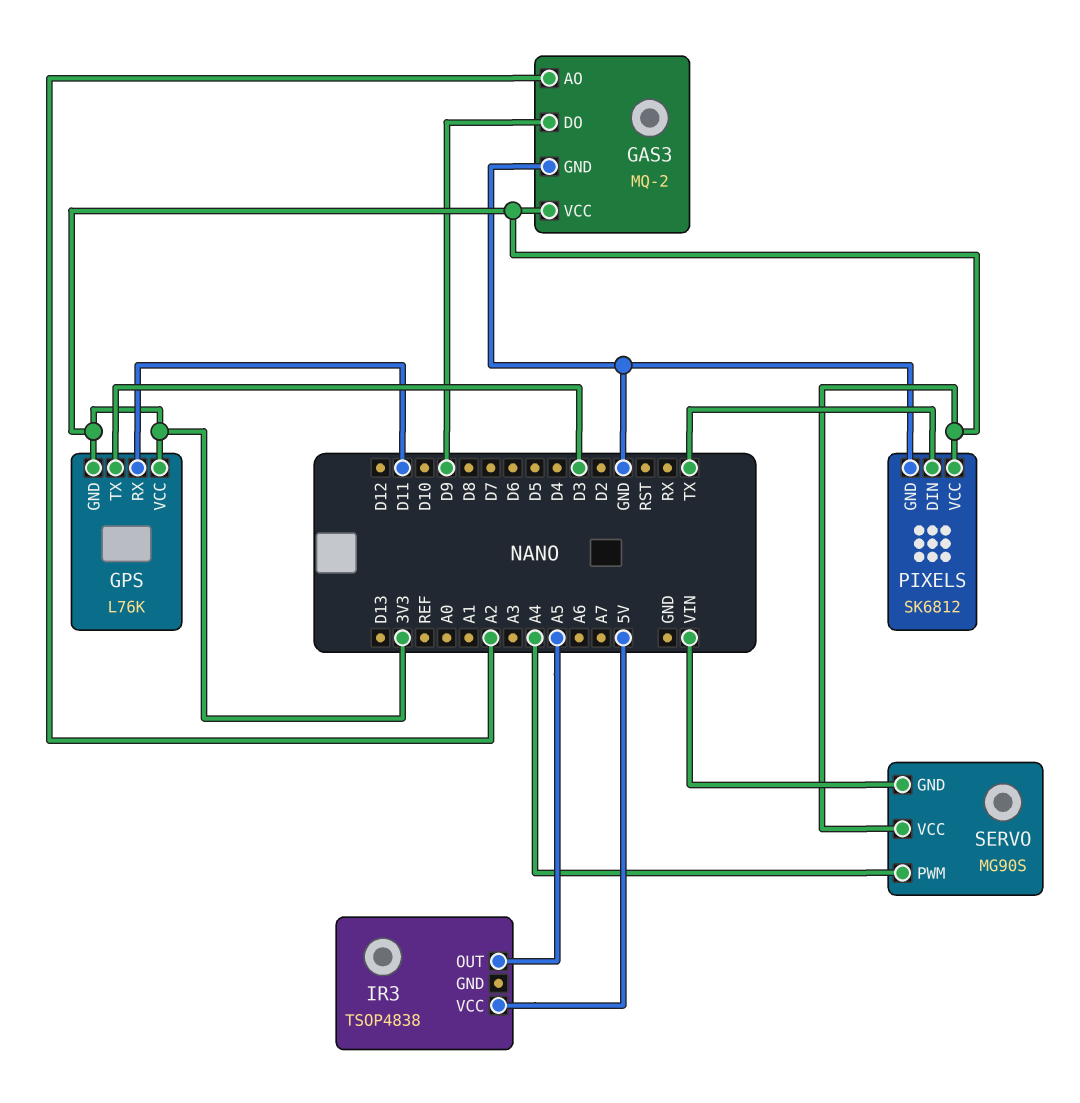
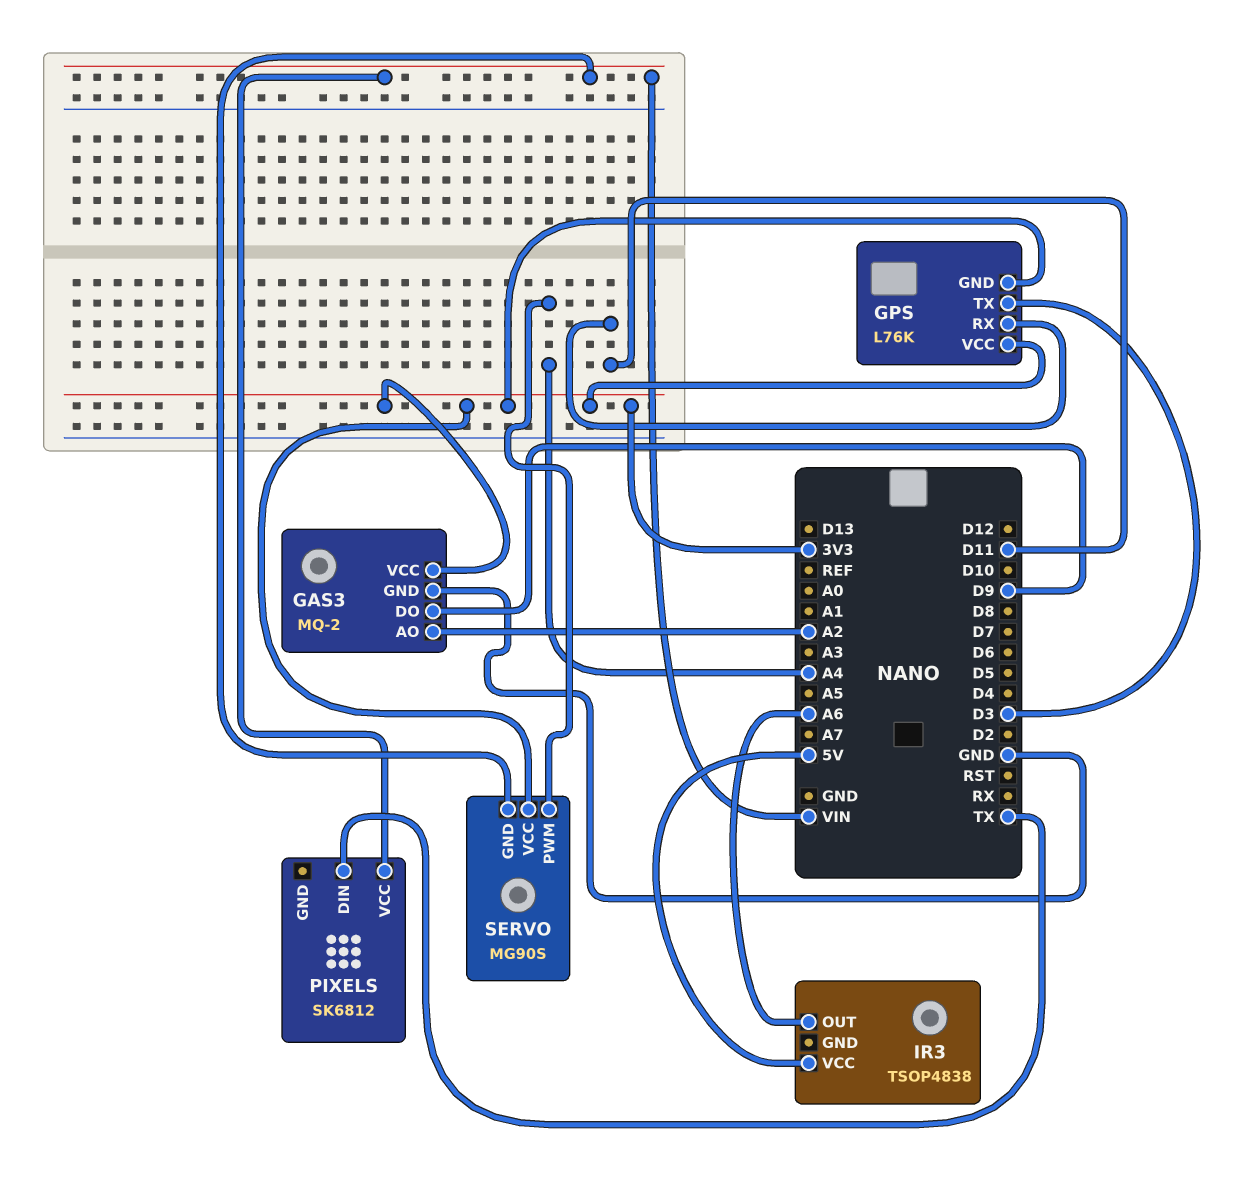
IR3 pin OUT: A5 -> A6
PIXELS pin GND: GND -> none
PIXELS pin VCC: 3V3 -> VIN

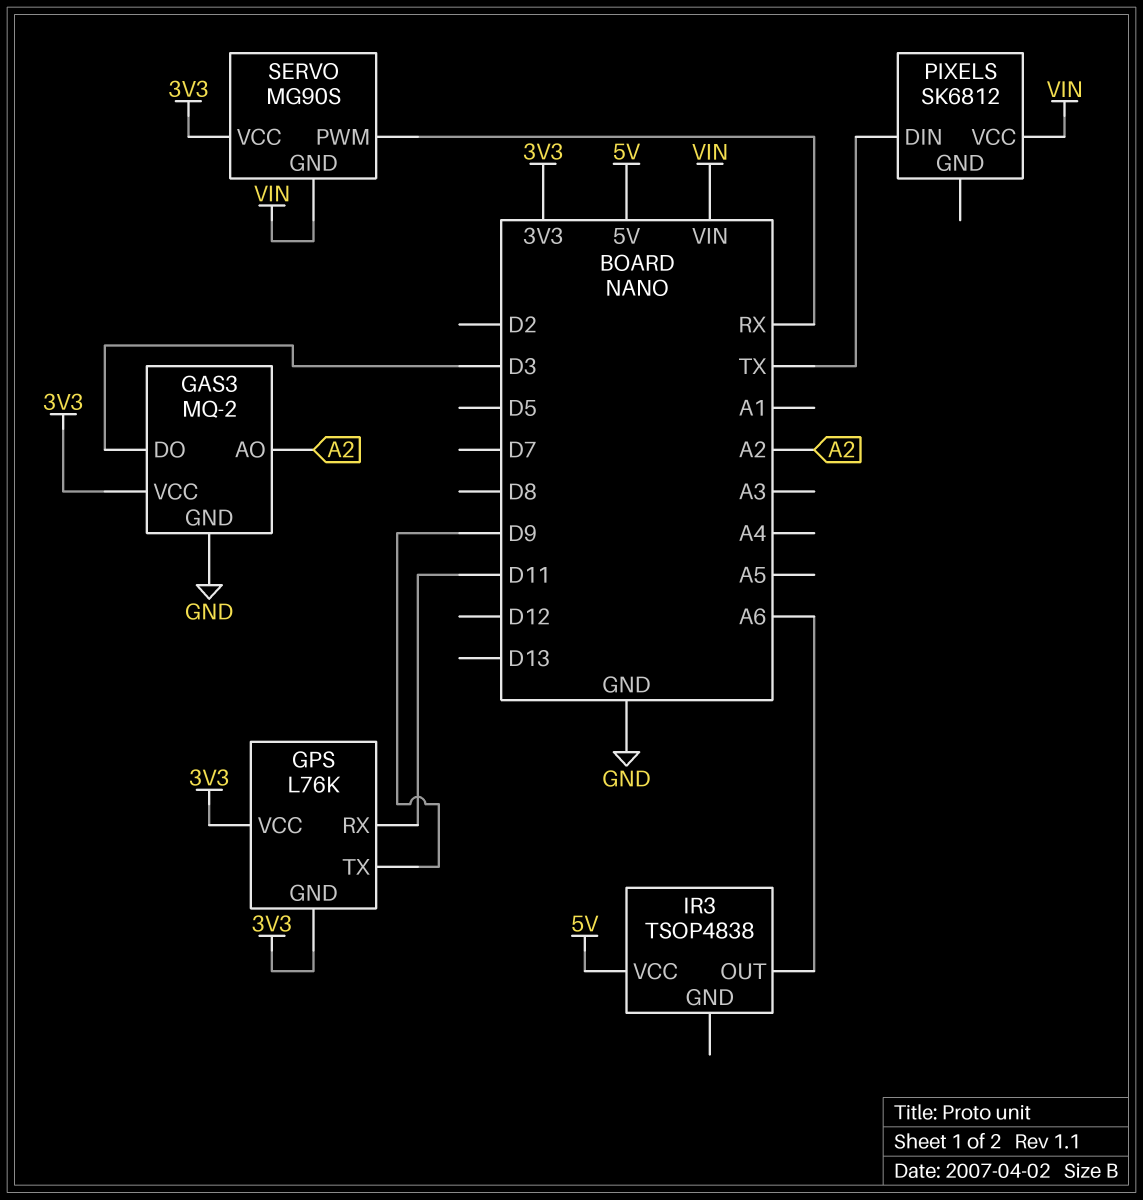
GAS3 pin DO: D9 -> D3
GPS pin TX: D3 -> D9
SERVO pin PWM: A4 -> RX

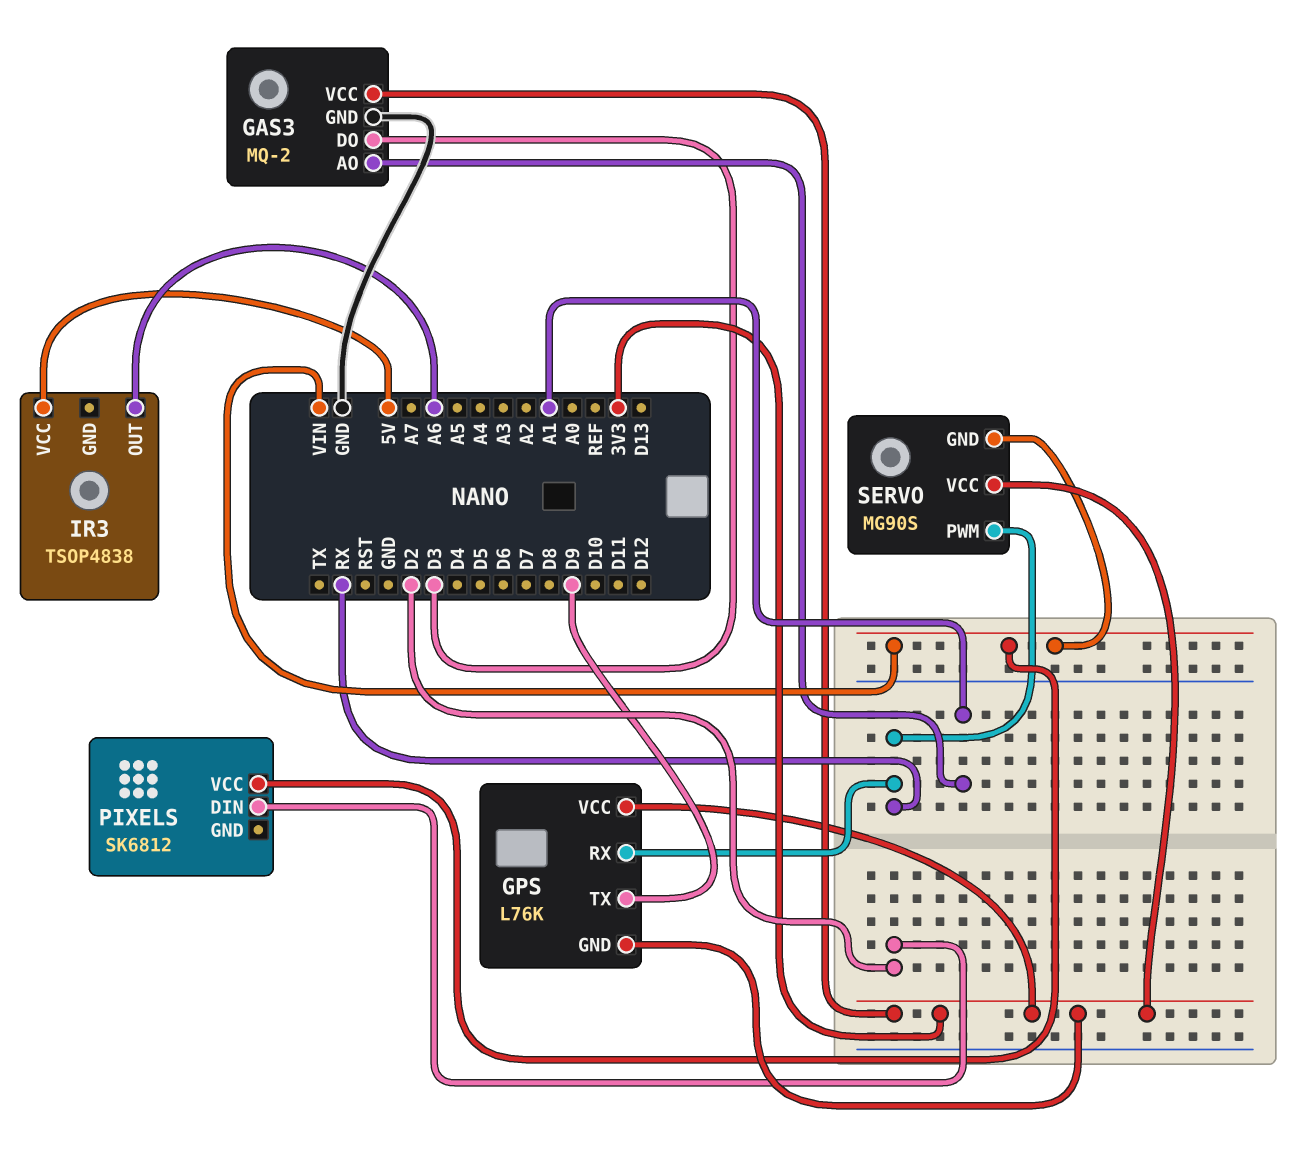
GAS3 pin AO: A2 -> A1
GPS pin RX: D11 -> RX
PIXELS pin DIN: TX -> D2

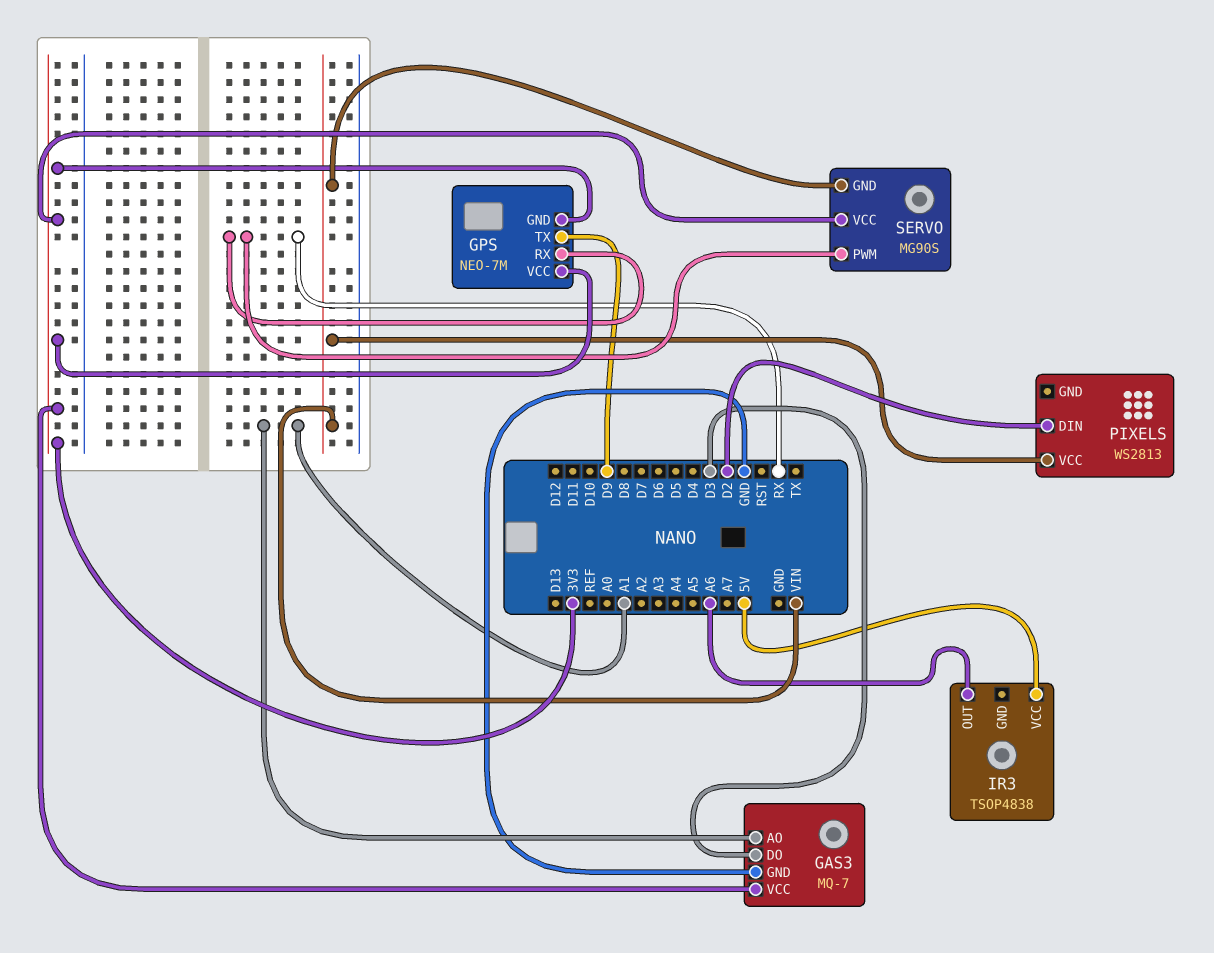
GAS3: MQ-2 -> MQ-7
GPS: L76K -> NEO-7M
PIXELS: SK6812 -> WS2813

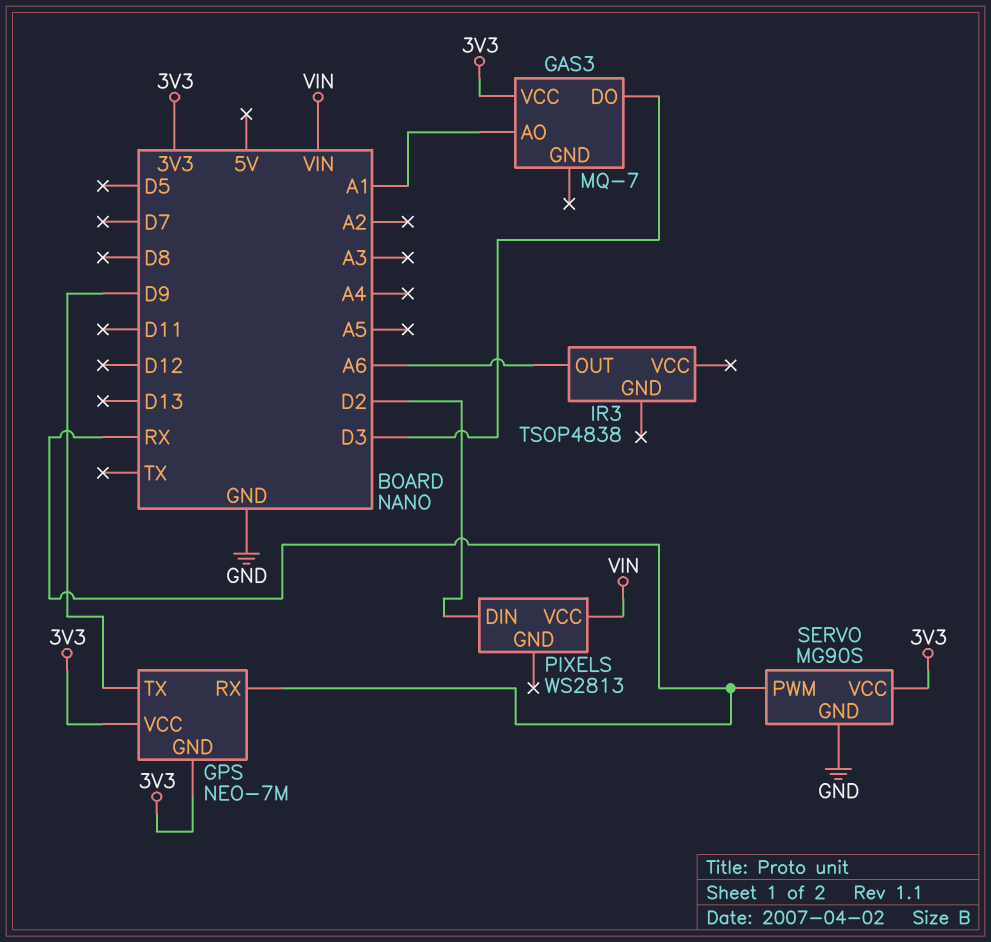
GAS3 pin GND: GND -> none
IR3 pin VCC: 5V -> none
SERVO pin GND: VIN -> GND

